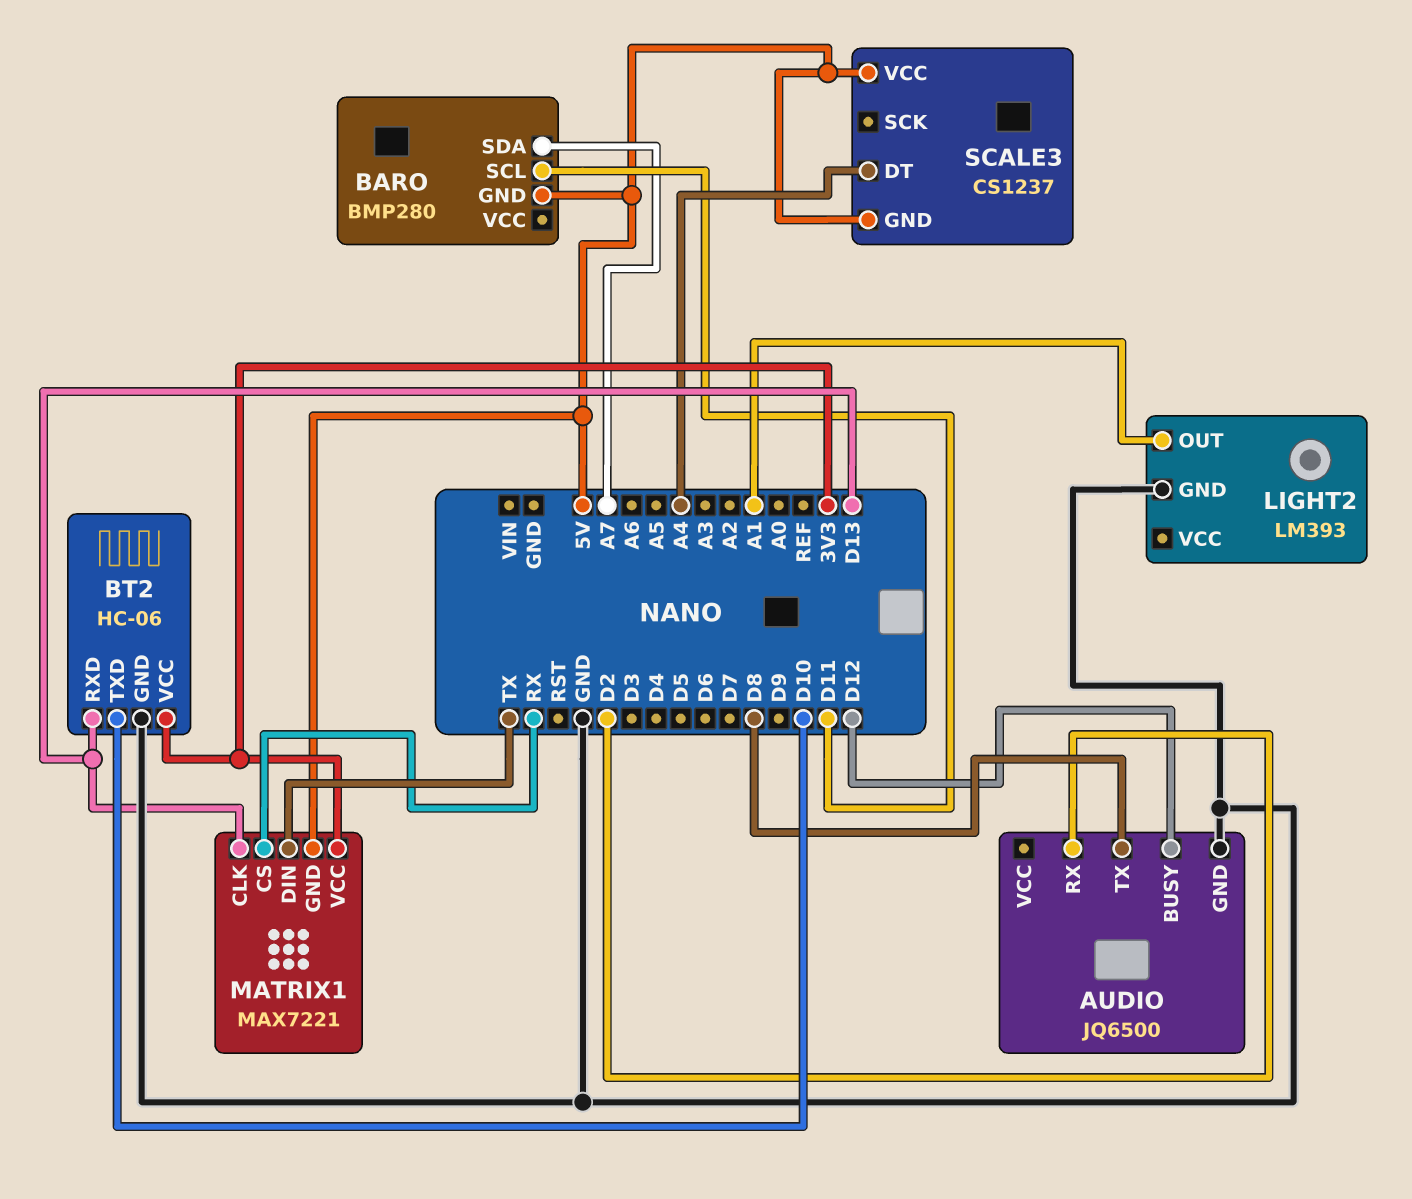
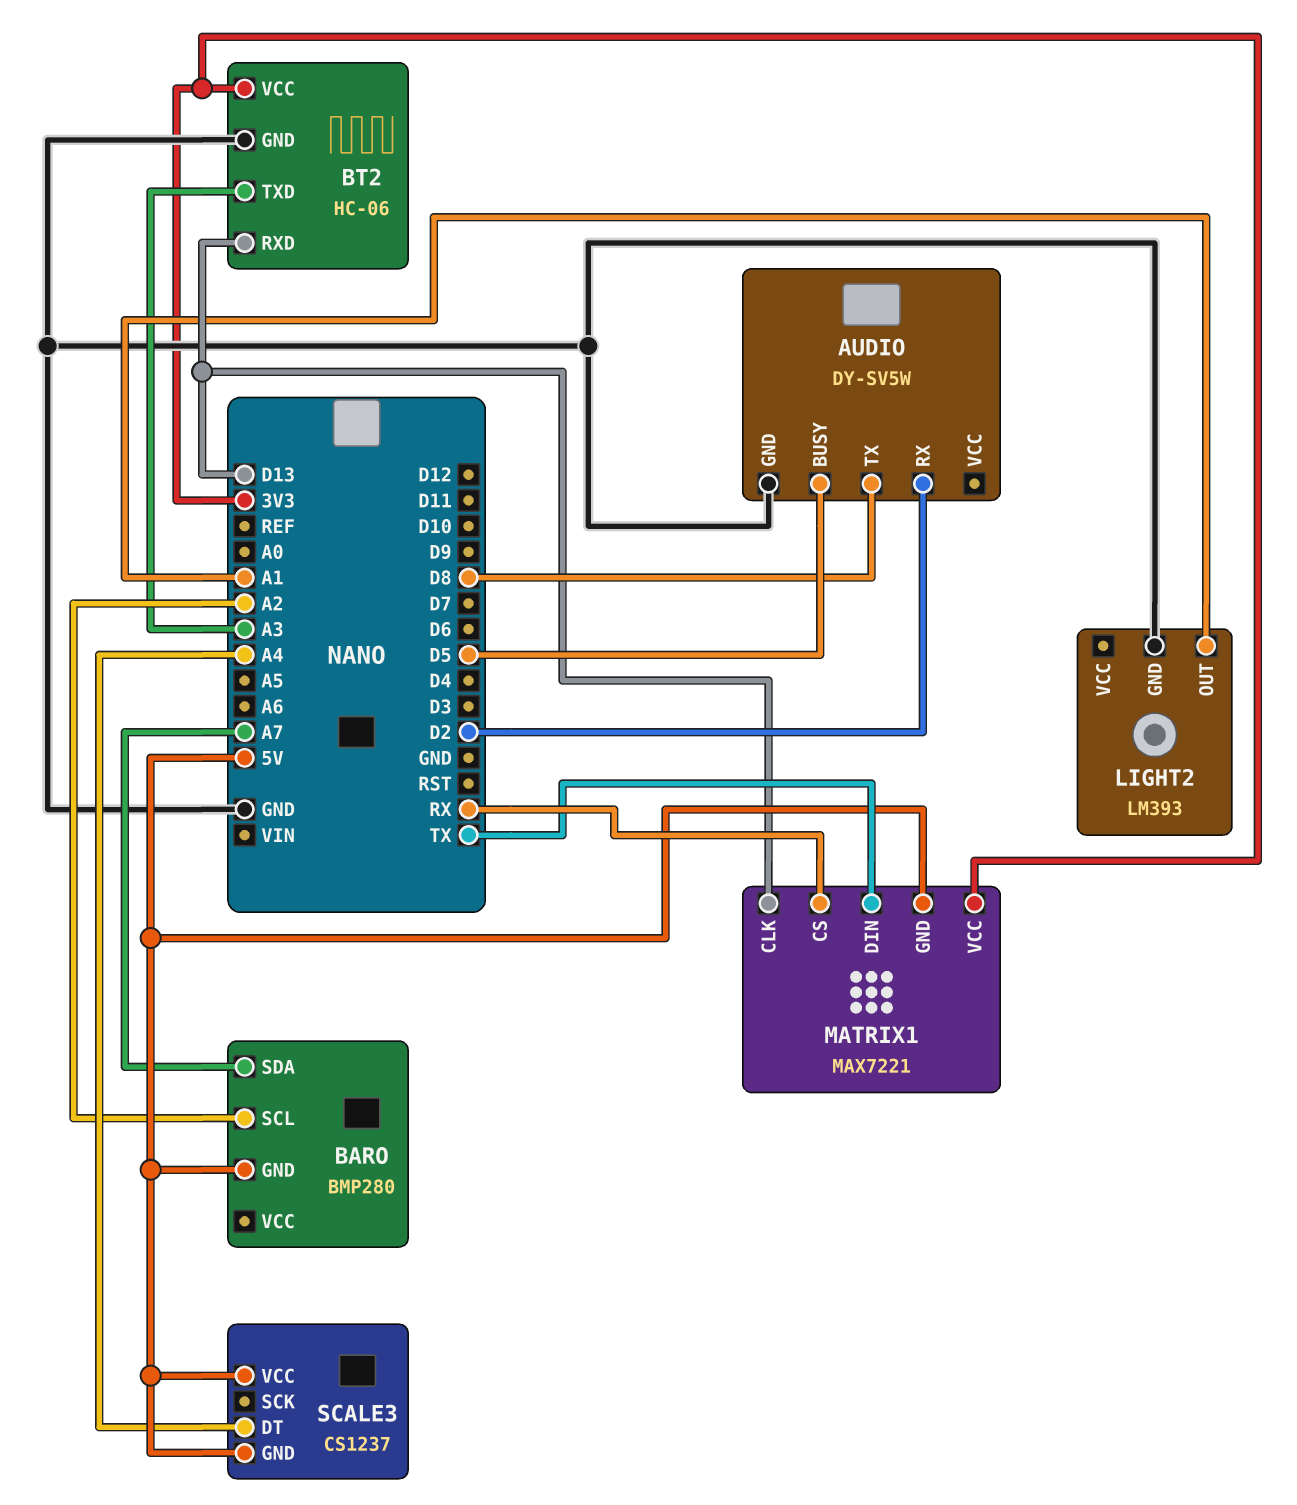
AUDIO: JQ6500 -> DY-SV5W
AUDIO pin BUSY: D12 -> D5
BARO pin SCL: D11 -> A2
BT2 pin TXD: D10 -> A3

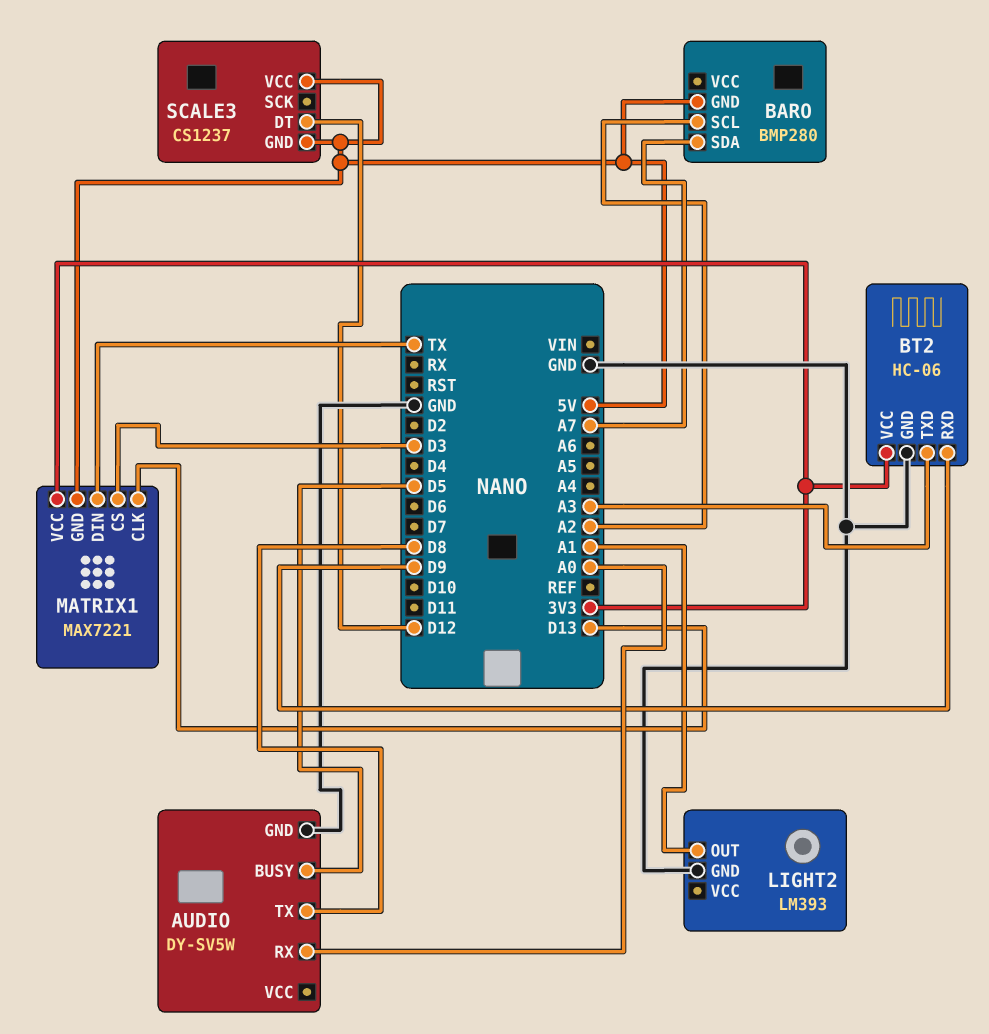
AUDIO pin RX: D2 -> A0
BT2 pin RXD: D13 -> D9
MATRIX1 pin CS: RX -> D3
SCALE3 pin DT: A4 -> D12

